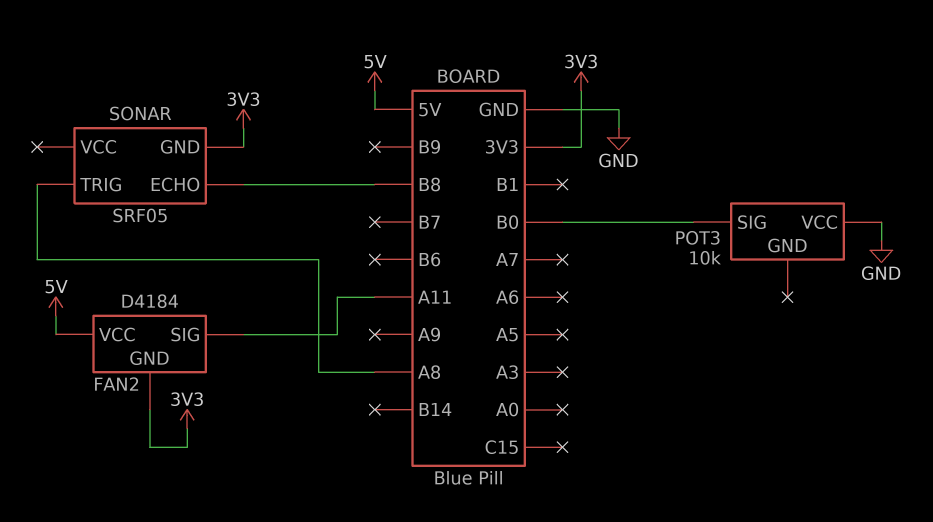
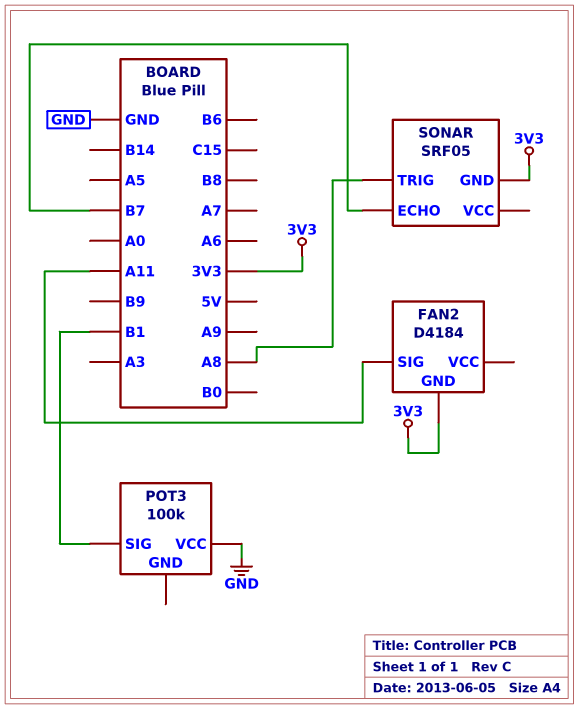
FAN2 pin VCC: 5V -> none
POT3: 10k -> 100k
POT3 pin SIG: B0 -> B1
SONAR pin ECHO: B8 -> B7

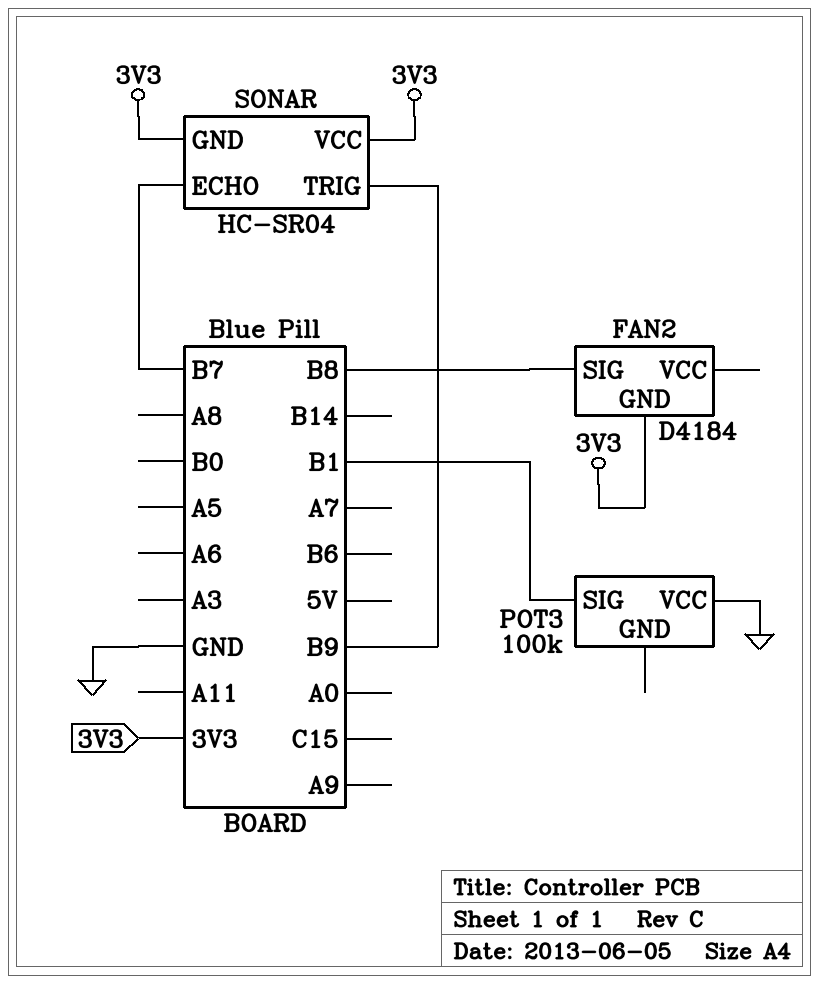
FAN2 pin SIG: A11 -> B8
SONAR: SRF05 -> HC-SR04
SONAR pin TRIG: A8 -> B9
SONAR pin VCC: none -> 3V3

